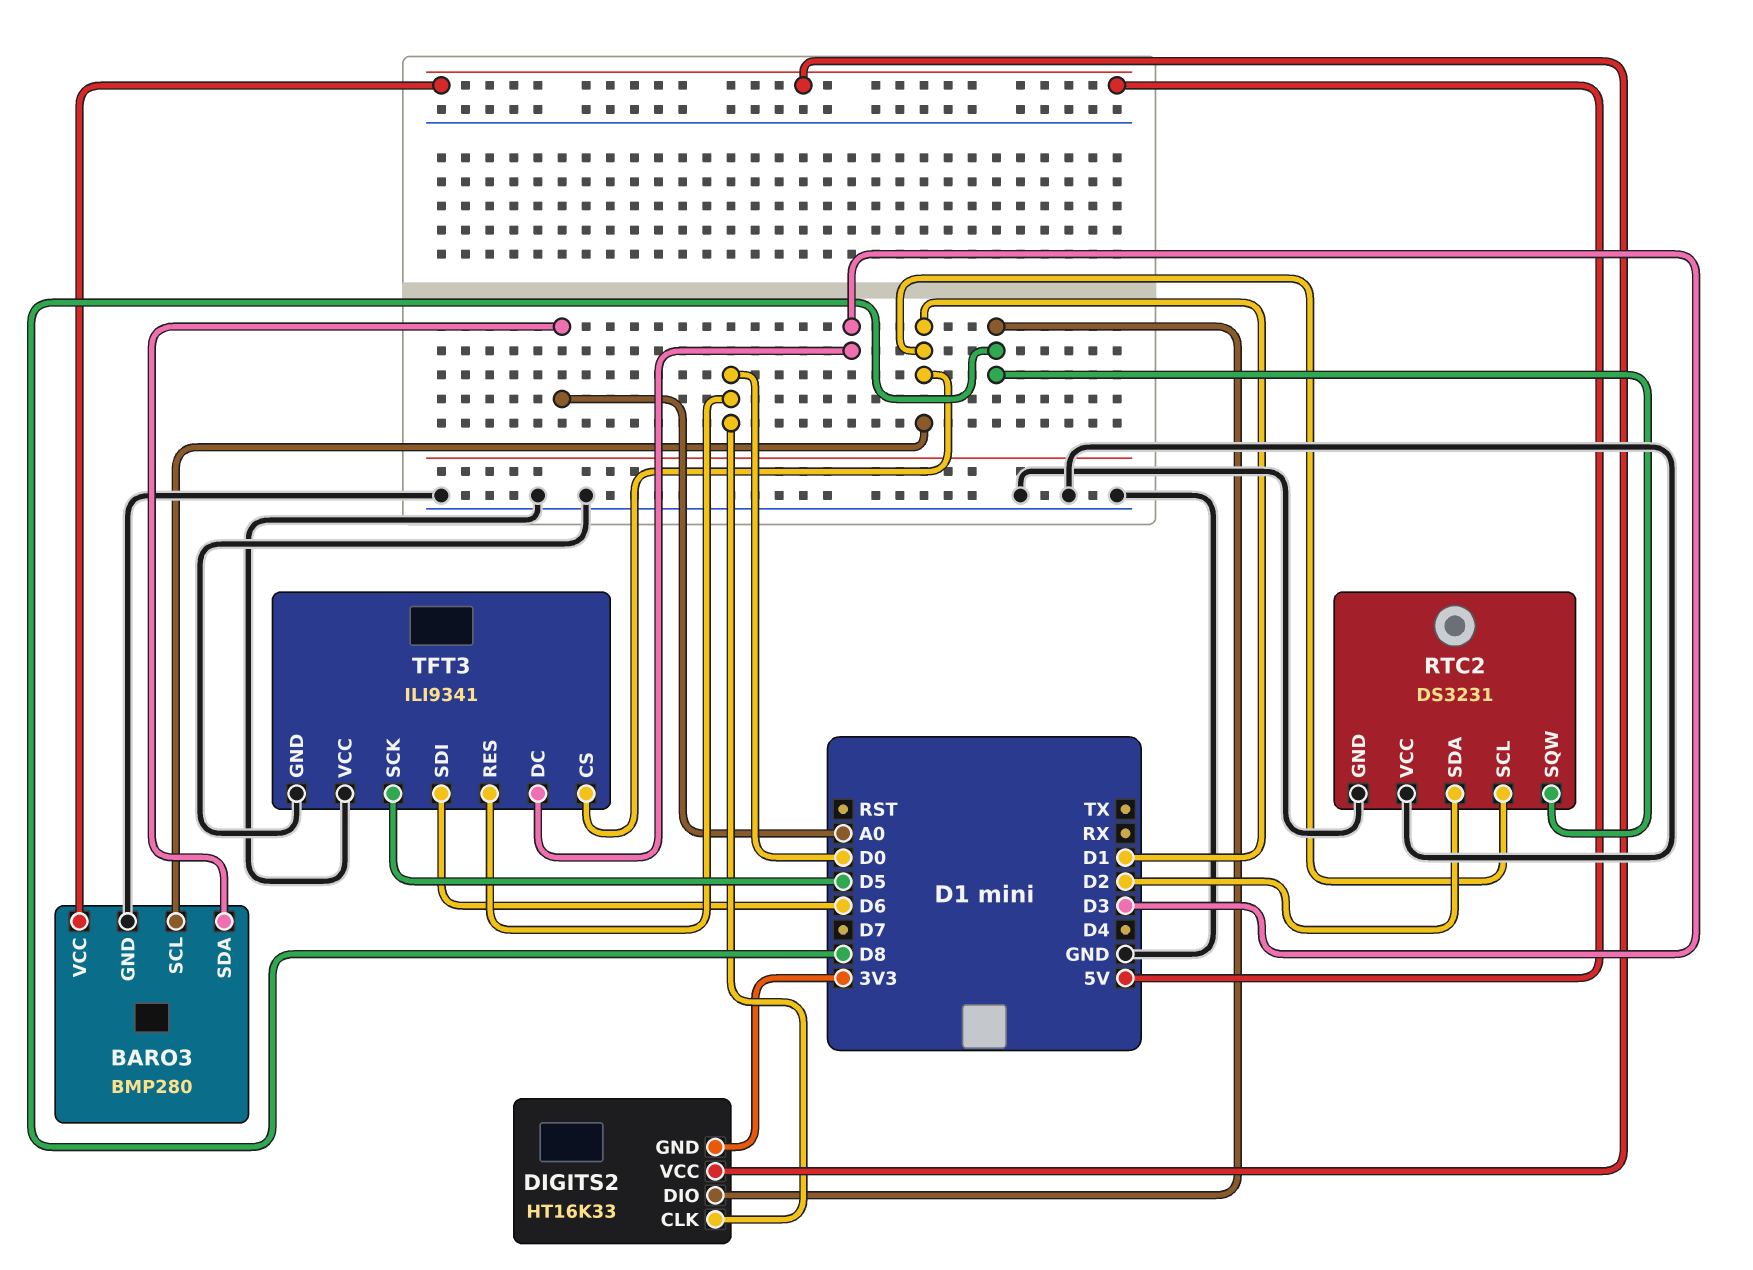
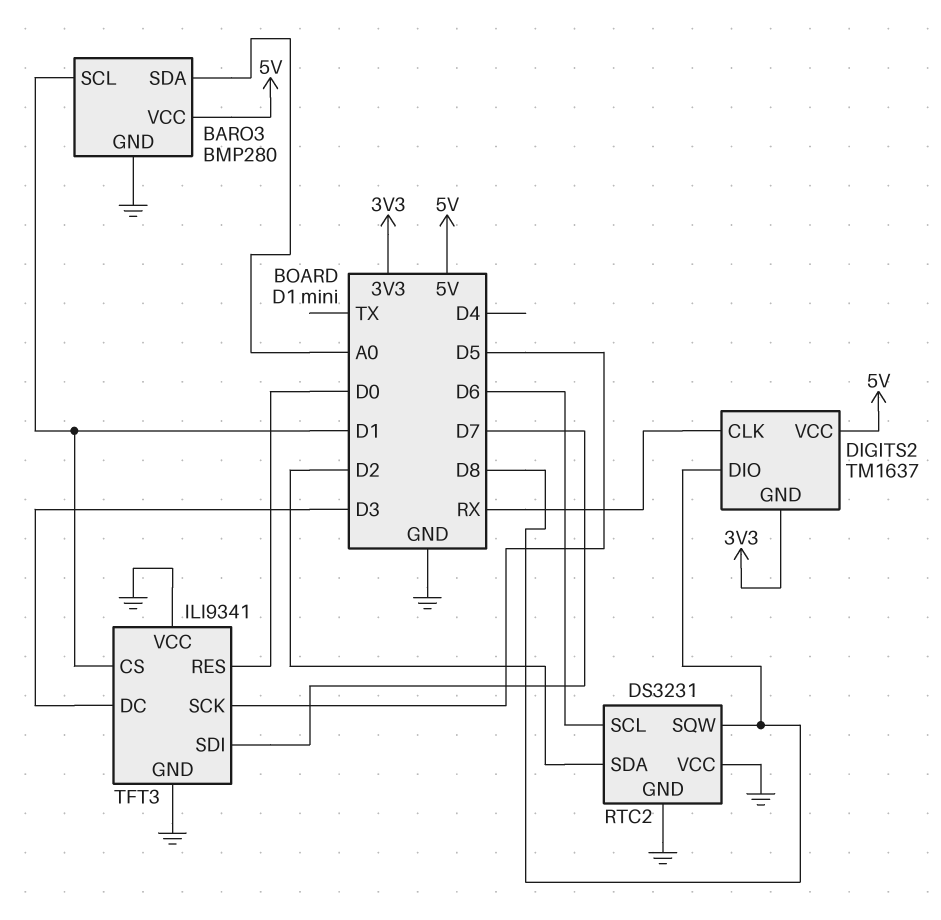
DIGITS2: HT16K33 -> TM1637
DIGITS2 pin CLK: D0 -> RX
RTC2 pin SCL: D1 -> D6
TFT3 pin SDI: D6 -> D7

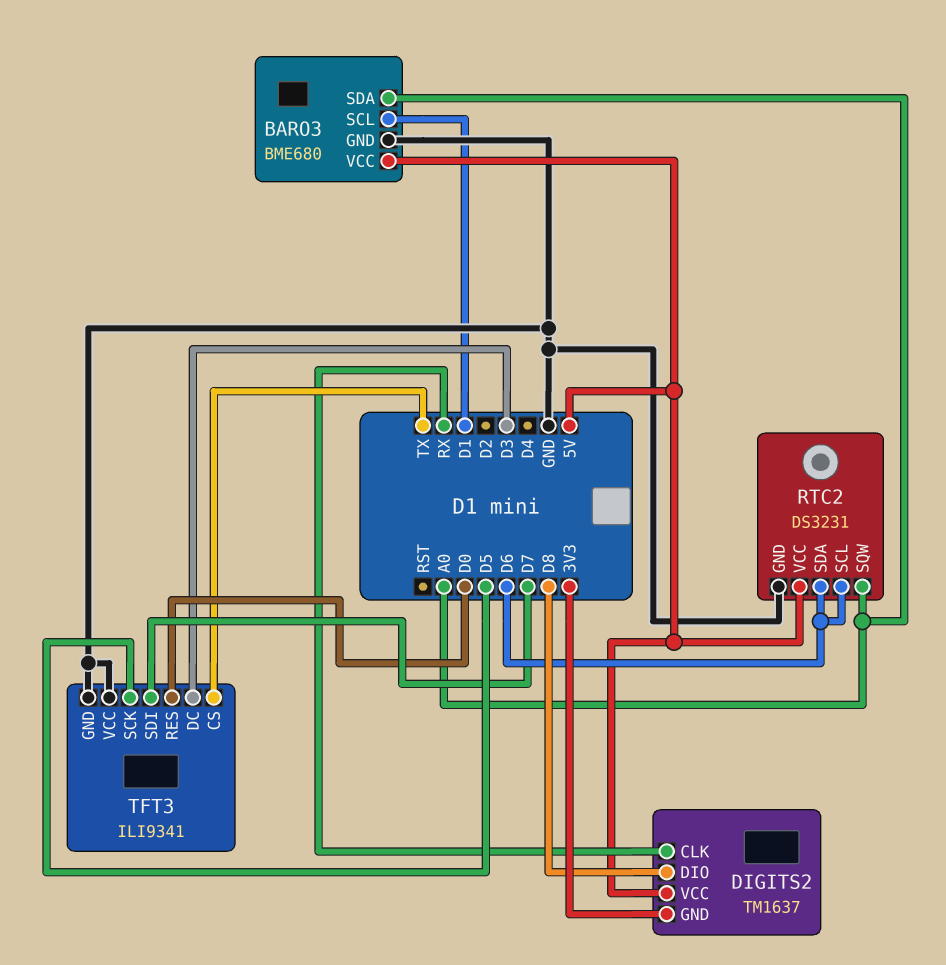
BARO3: BMP280 -> BME680
RTC2 pin SDA: D2 -> D6
RTC2 pin SQW: D8 -> A0
RTC2 pin VCC: GND -> 5V
TFT3 pin CS: D1 -> TX

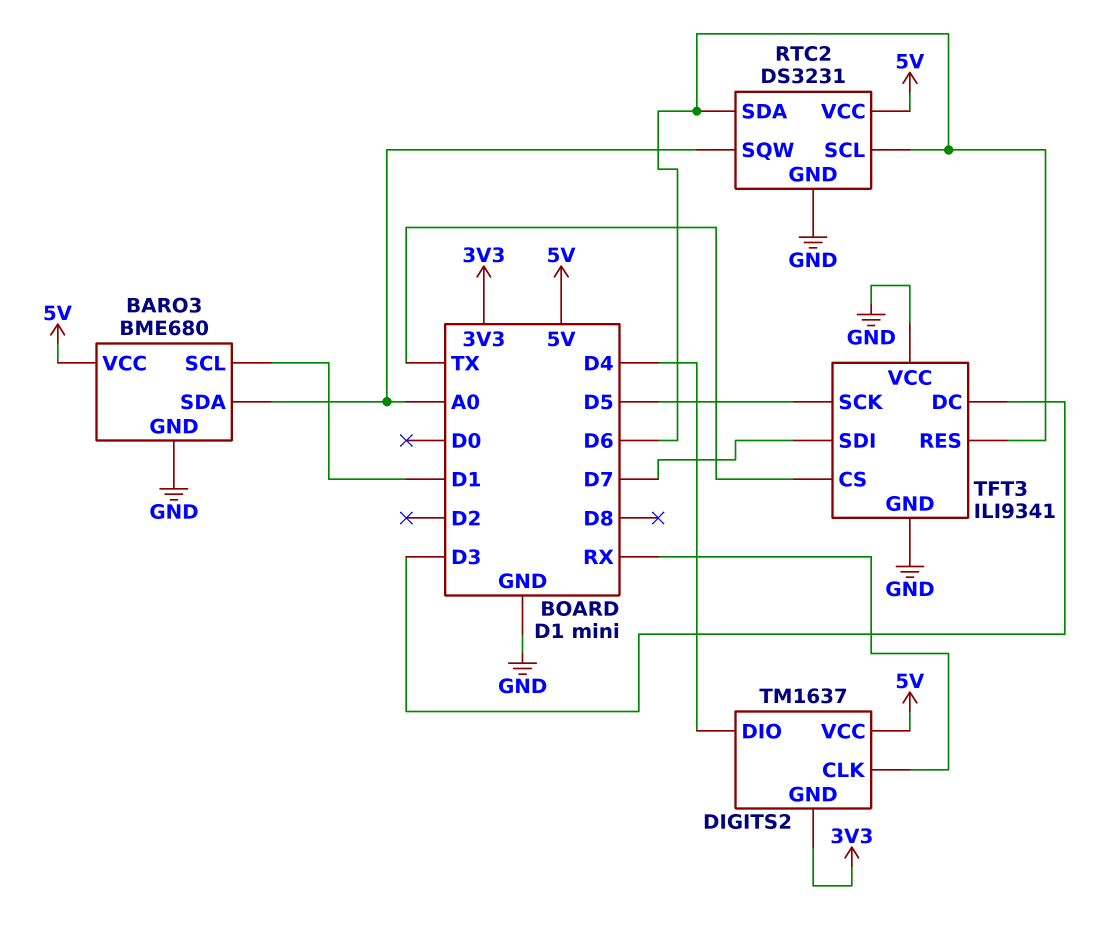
DIGITS2 pin DIO: D8 -> D4
TFT3 pin RES: D0 -> D6

